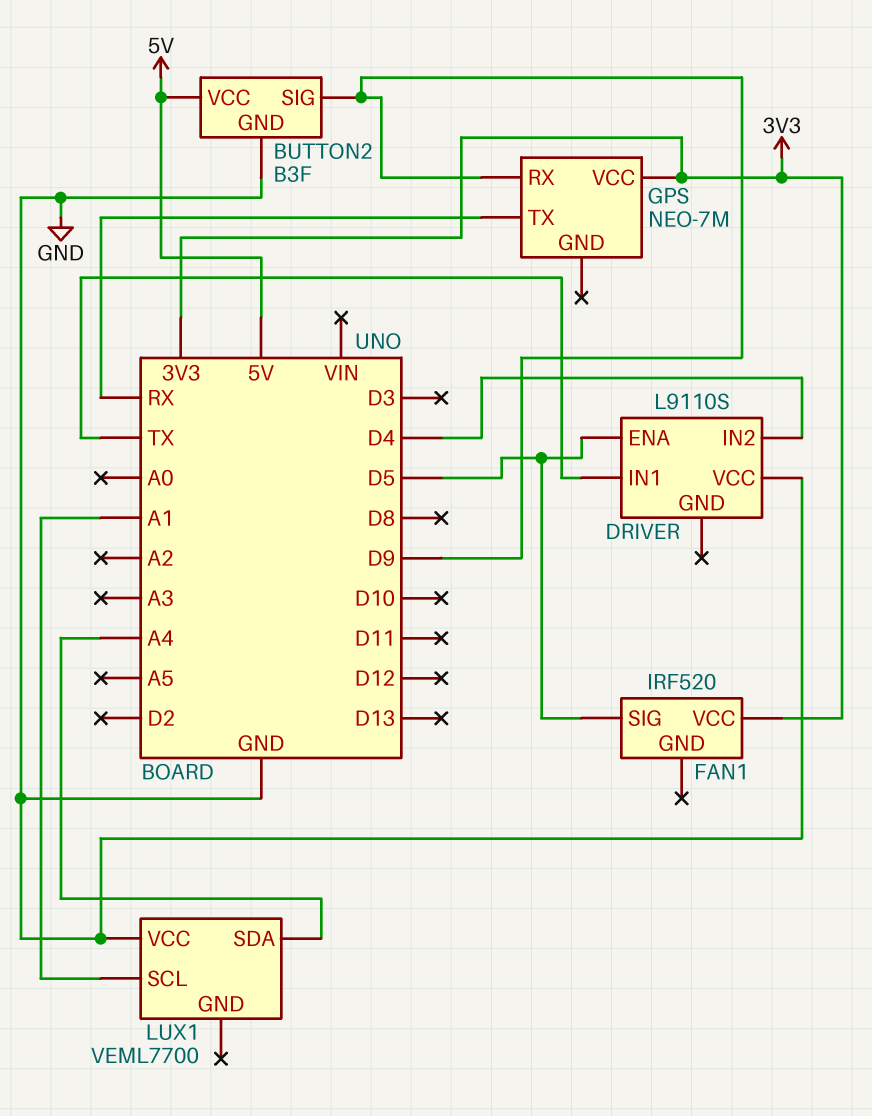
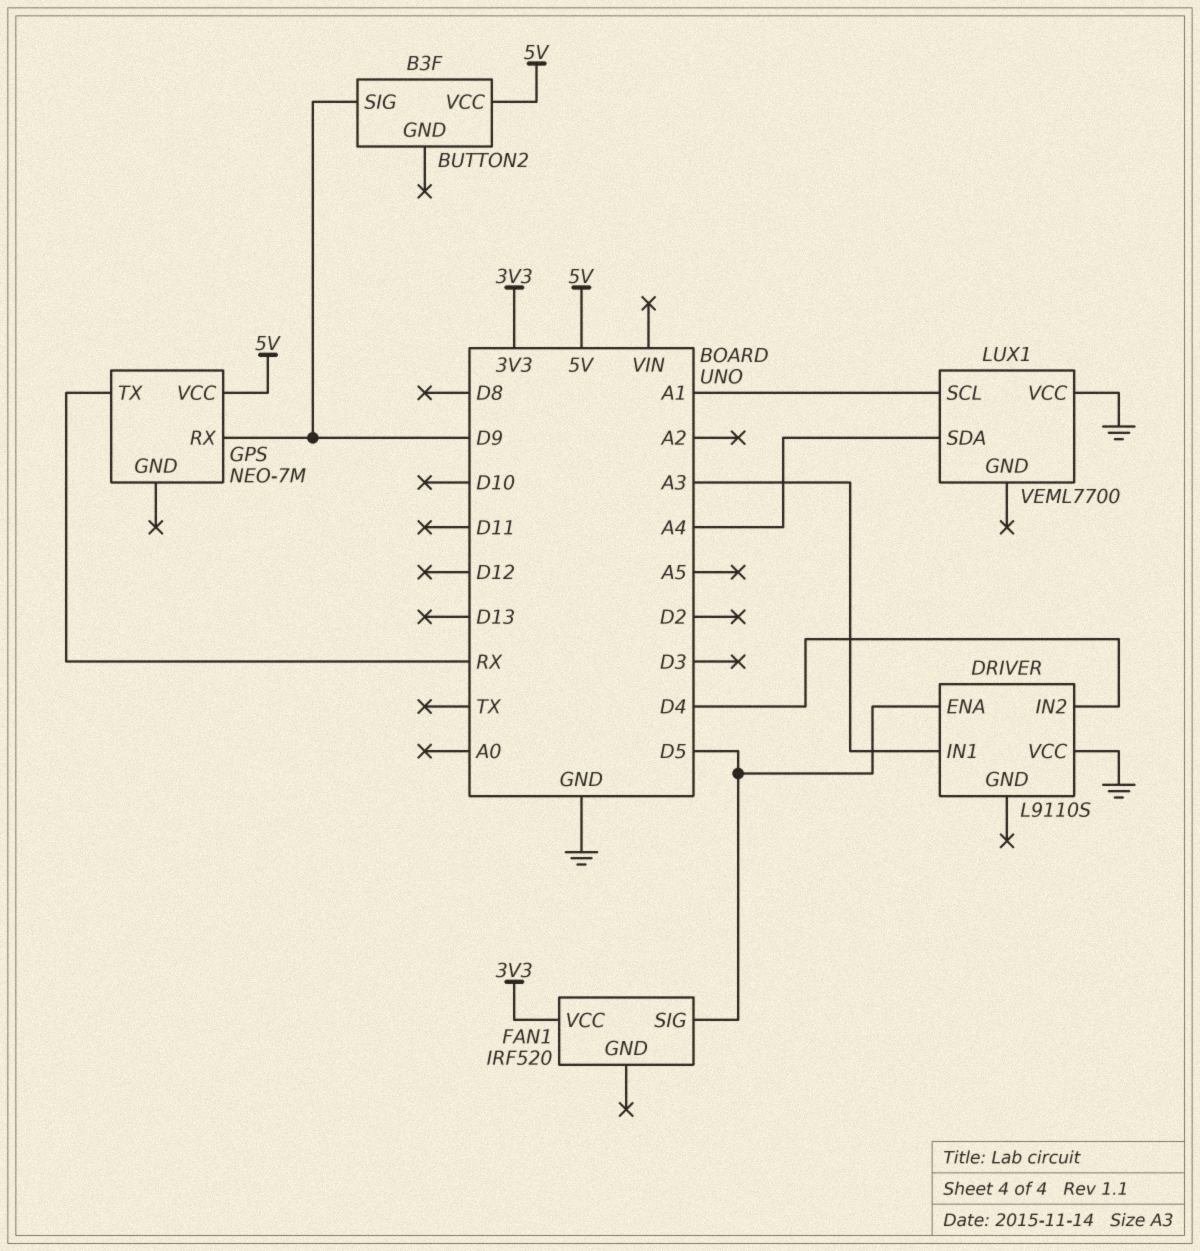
BUTTON2 pin GND: GND -> none
DRIVER pin IN1: TX -> A3
GPS pin VCC: 3V3 -> 5V

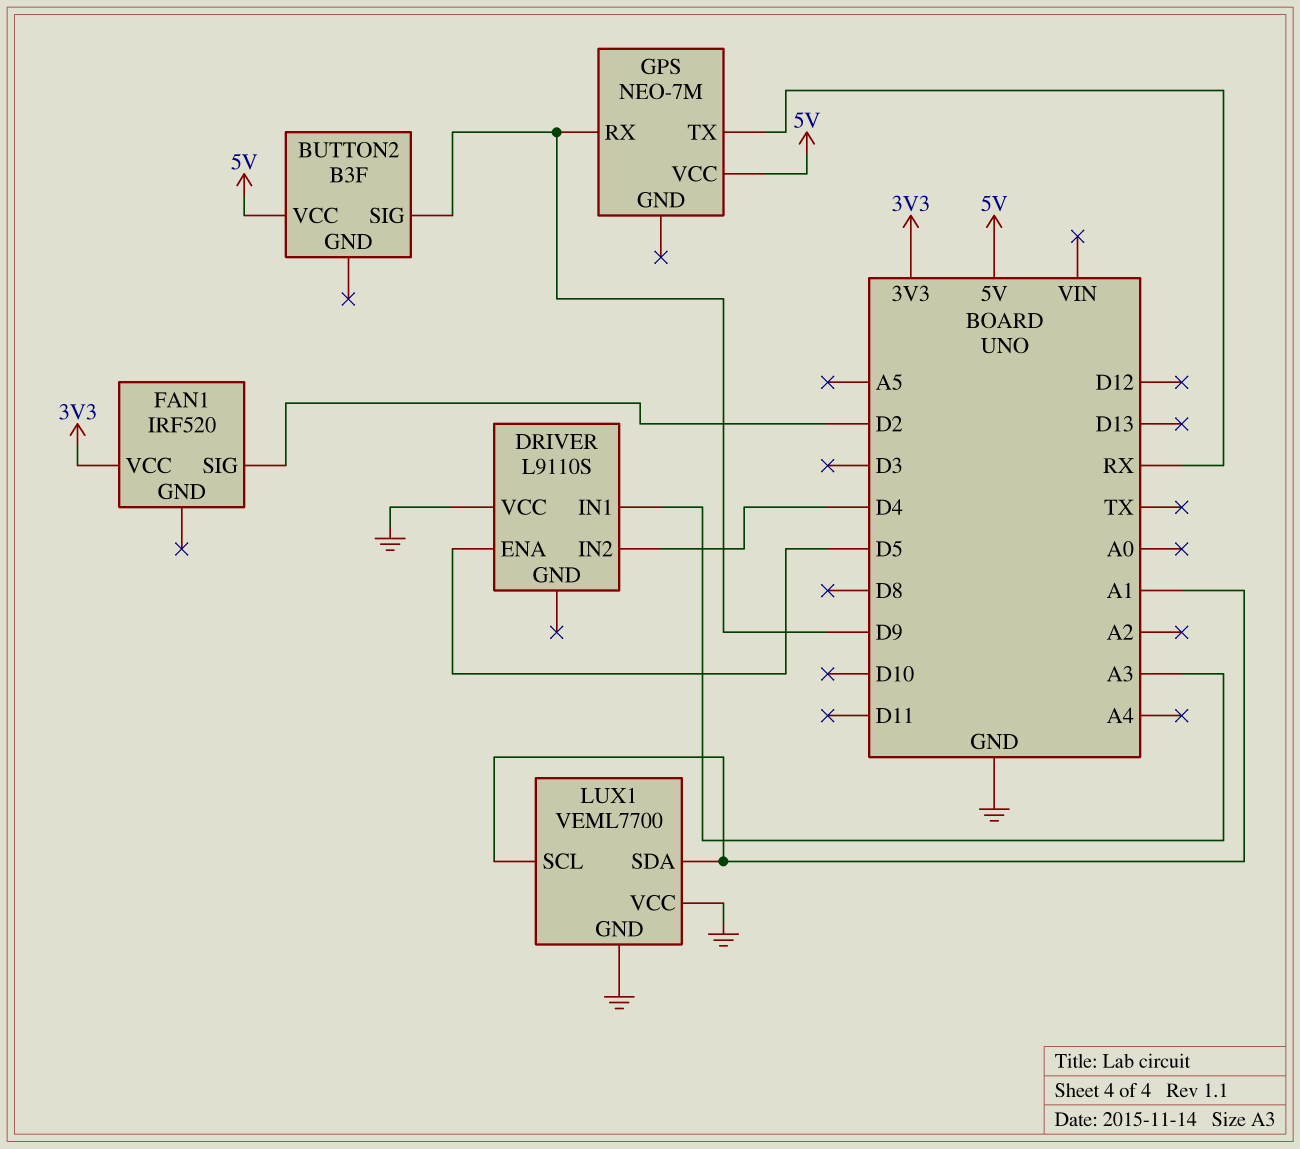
FAN1 pin SIG: D5 -> D2
LUX1 pin GND: none -> GND
LUX1 pin SDA: A4 -> A1

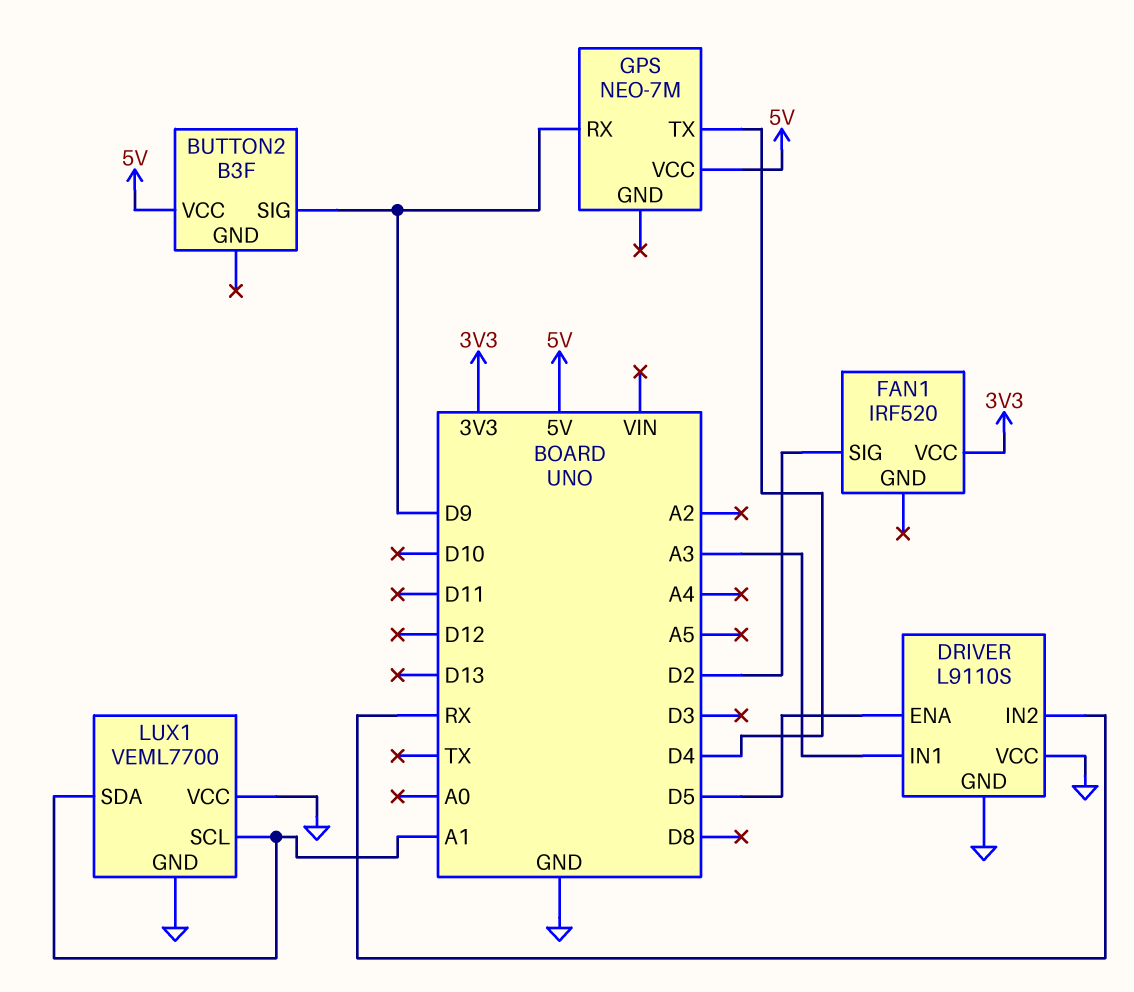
DRIVER pin GND: none -> GND
DRIVER pin IN2: D4 -> RX
GPS pin TX: RX -> D4

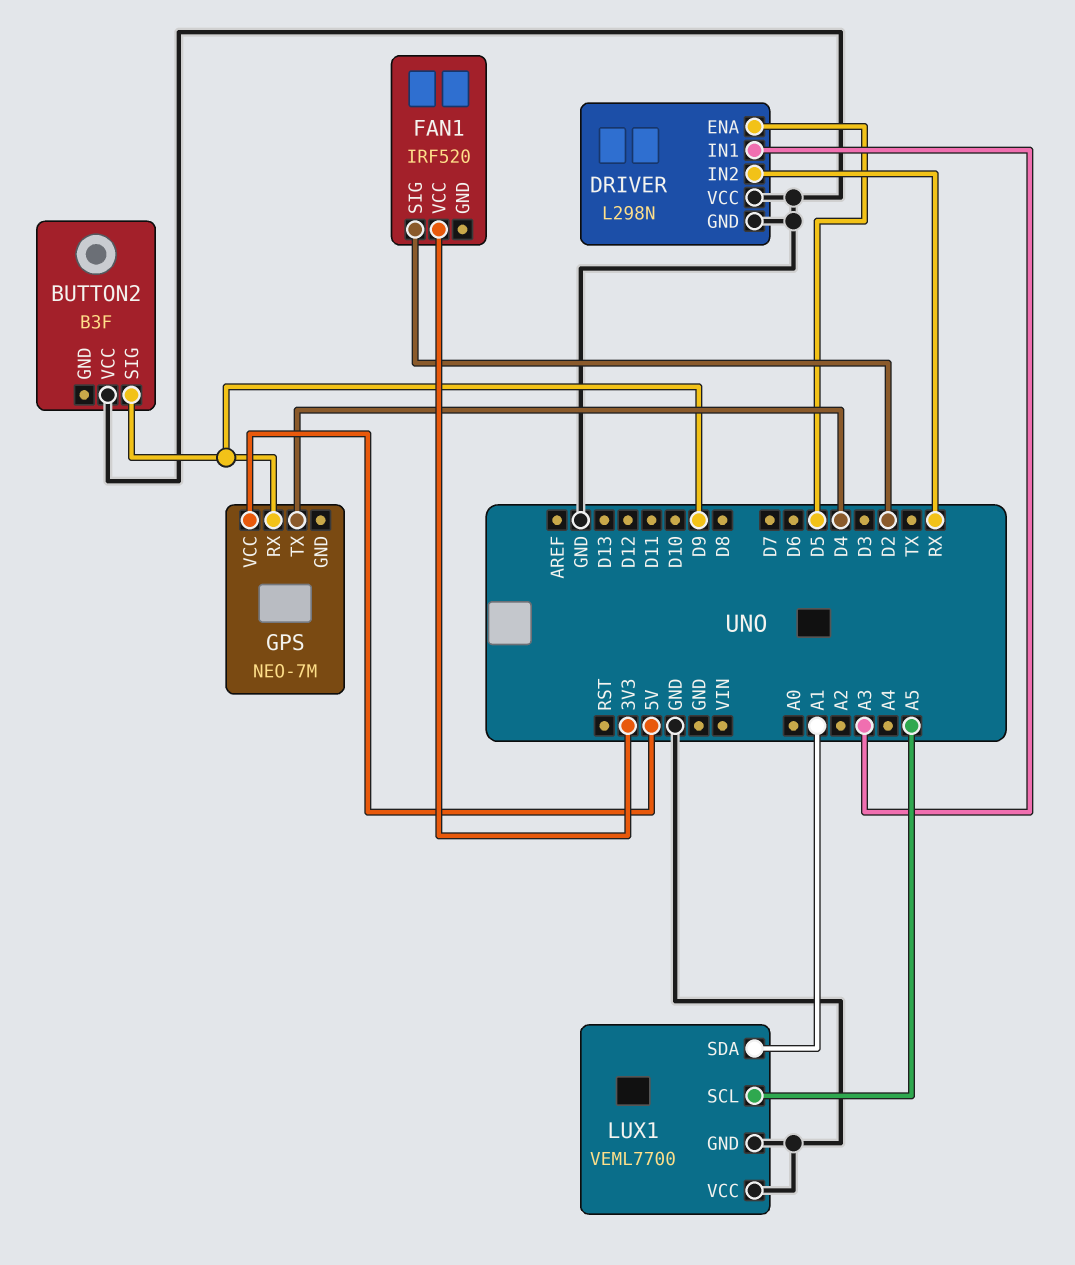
BUTTON2 pin VCC: 5V -> GND
DRIVER: L9110S -> L298N
LUX1 pin SCL: A1 -> A5

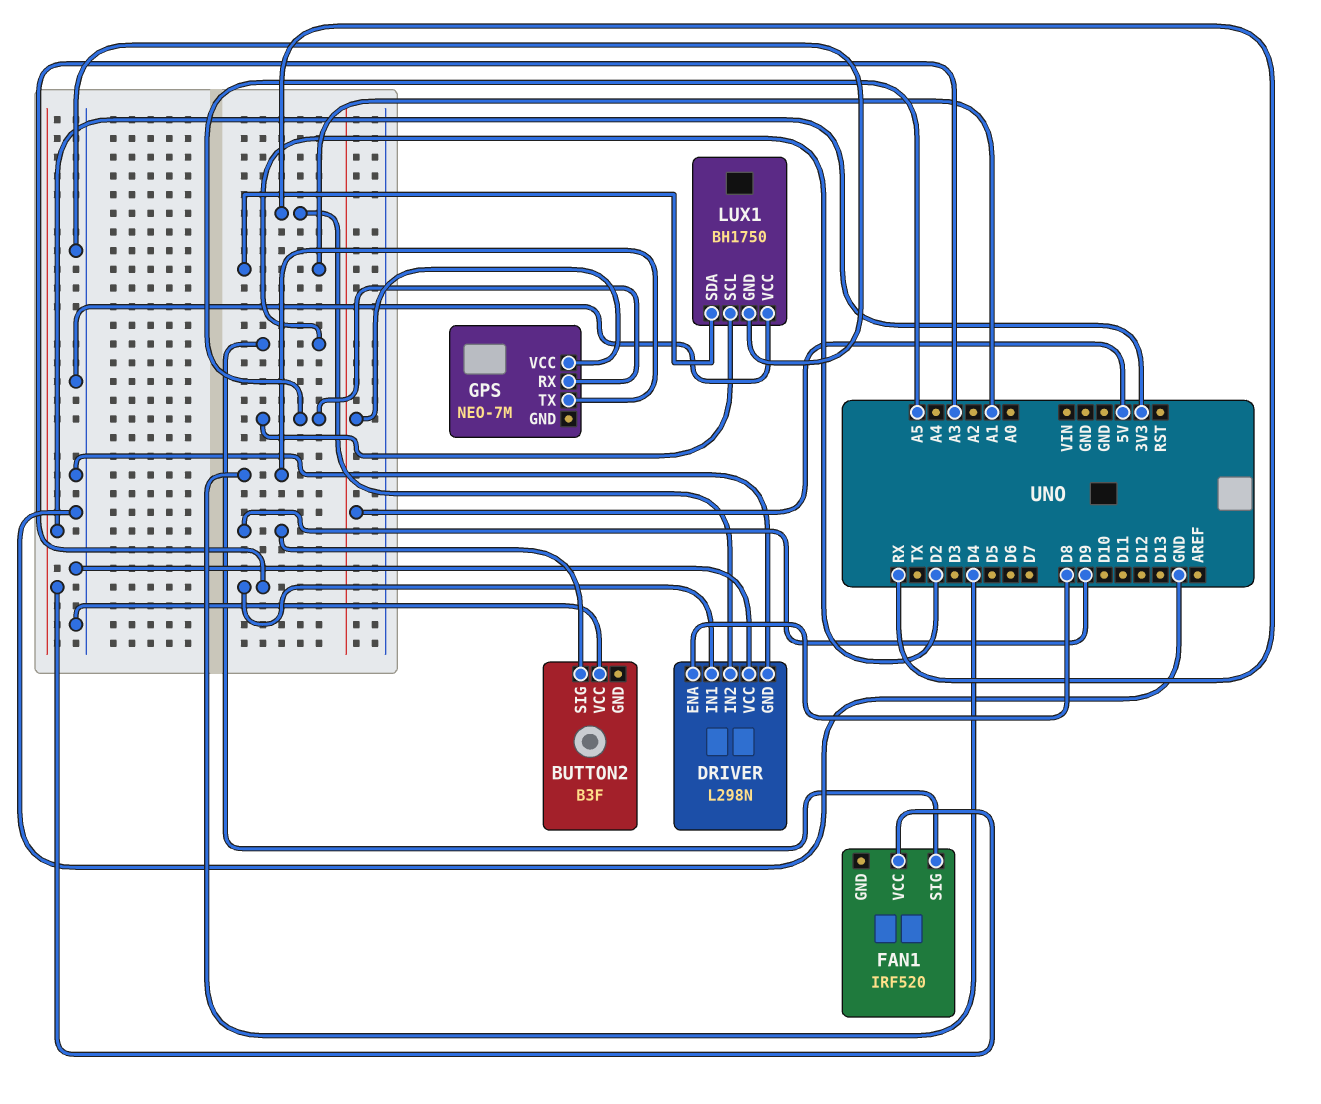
DRIVER pin ENA: D5 -> D8
GPS pin RX: D9 -> A5
LUX1: VEML7700 -> BH1750

